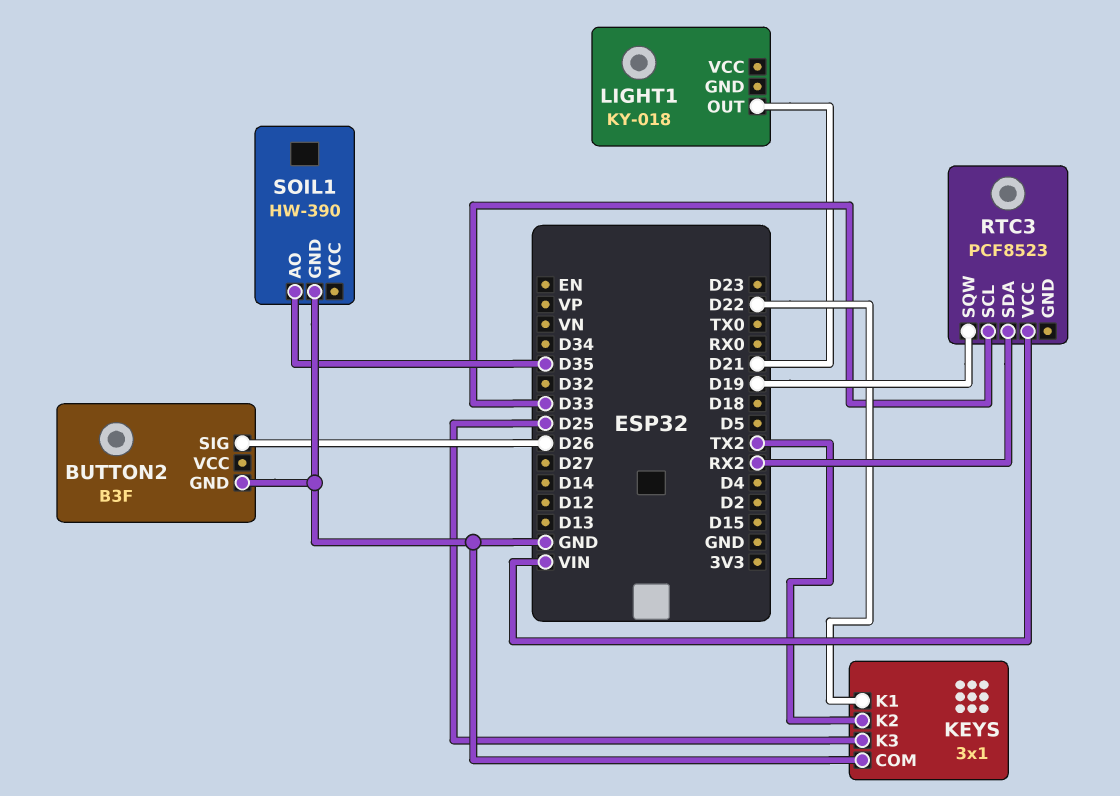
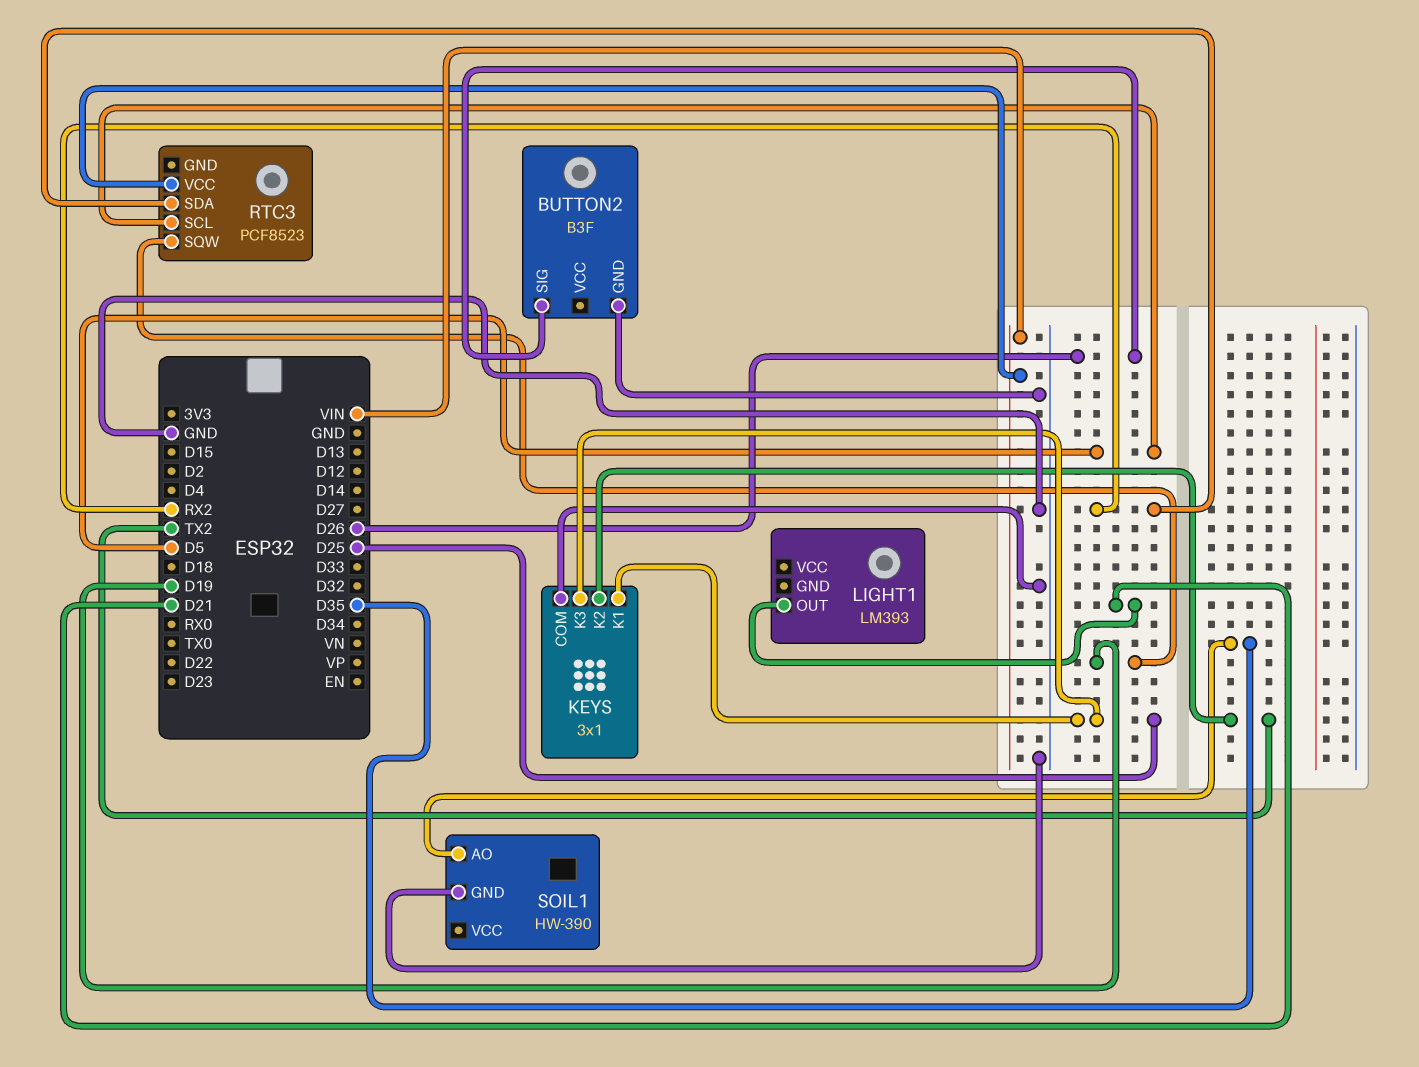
KEYS pin K1: D22 -> D25
LIGHT1: KY-018 -> LM393
RTC3 pin SCL: D33 -> D5

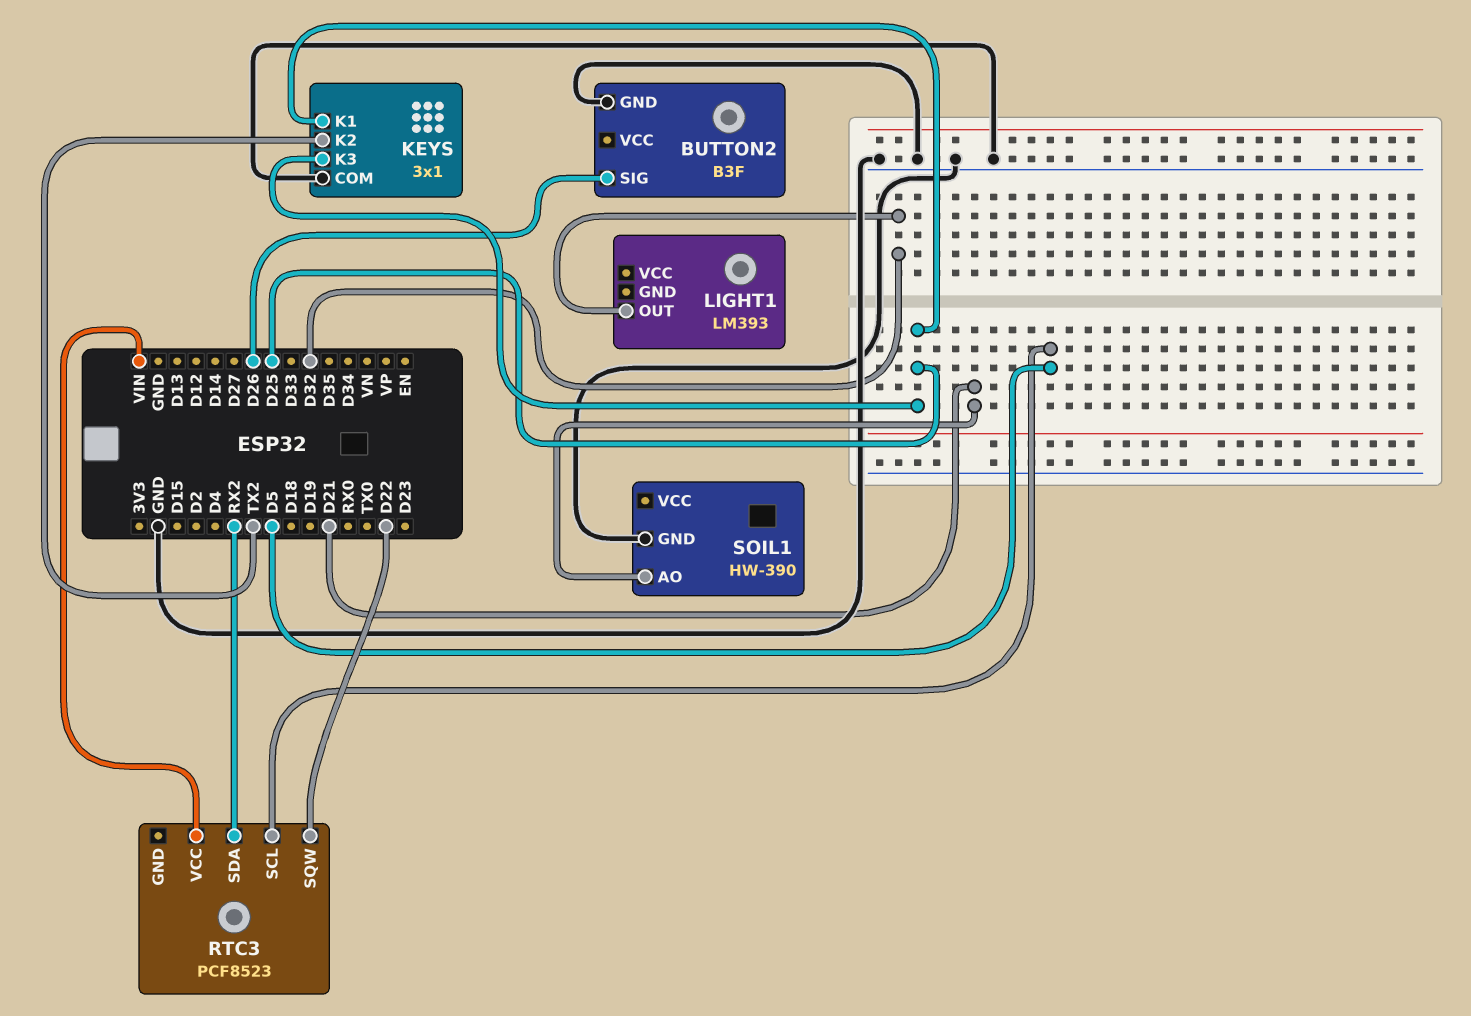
LIGHT1 pin OUT: D21 -> D32
RTC3 pin SQW: D19 -> D22
SOIL1 pin AO: D35 -> D21

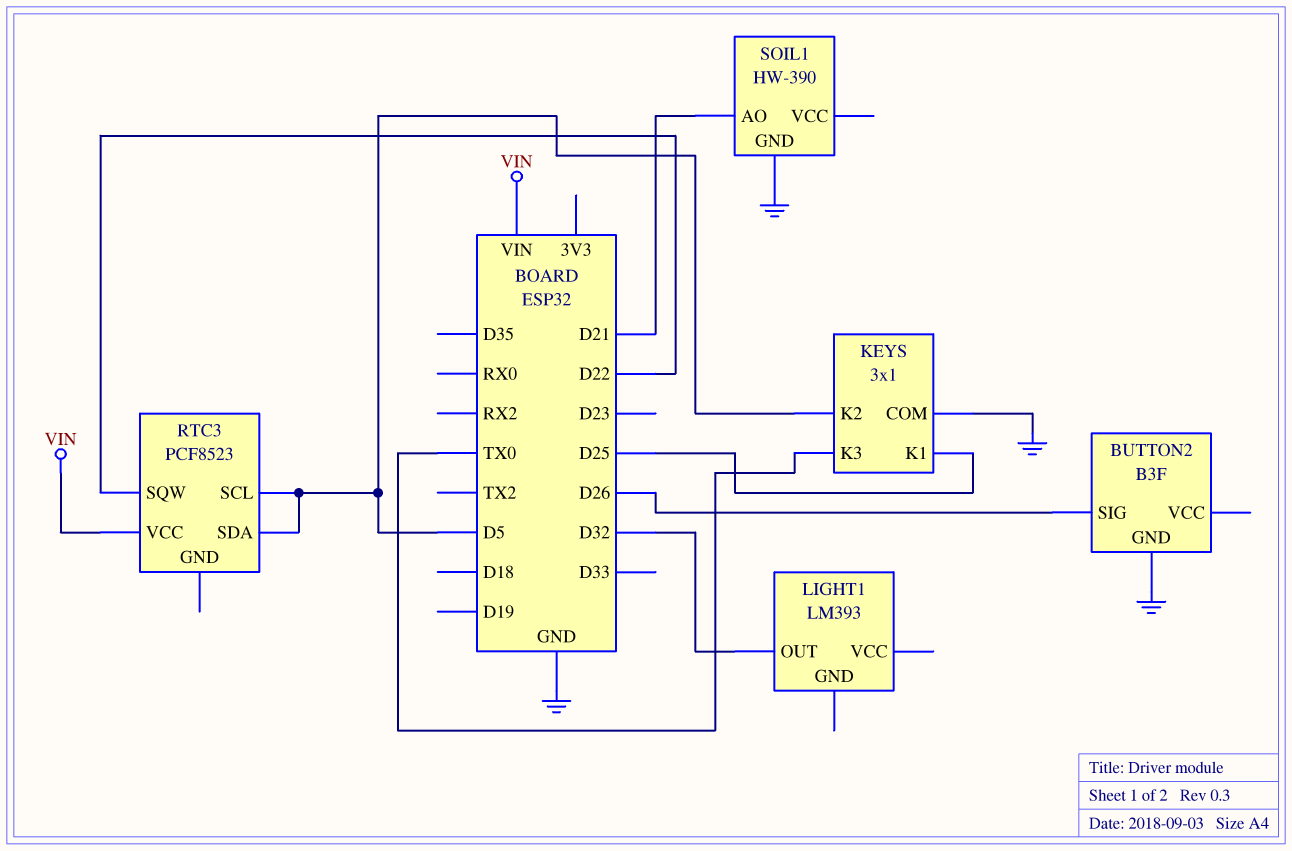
KEYS pin K2: TX2 -> D5
KEYS pin K3: D25 -> TX0
RTC3 pin SDA: RX2 -> D5

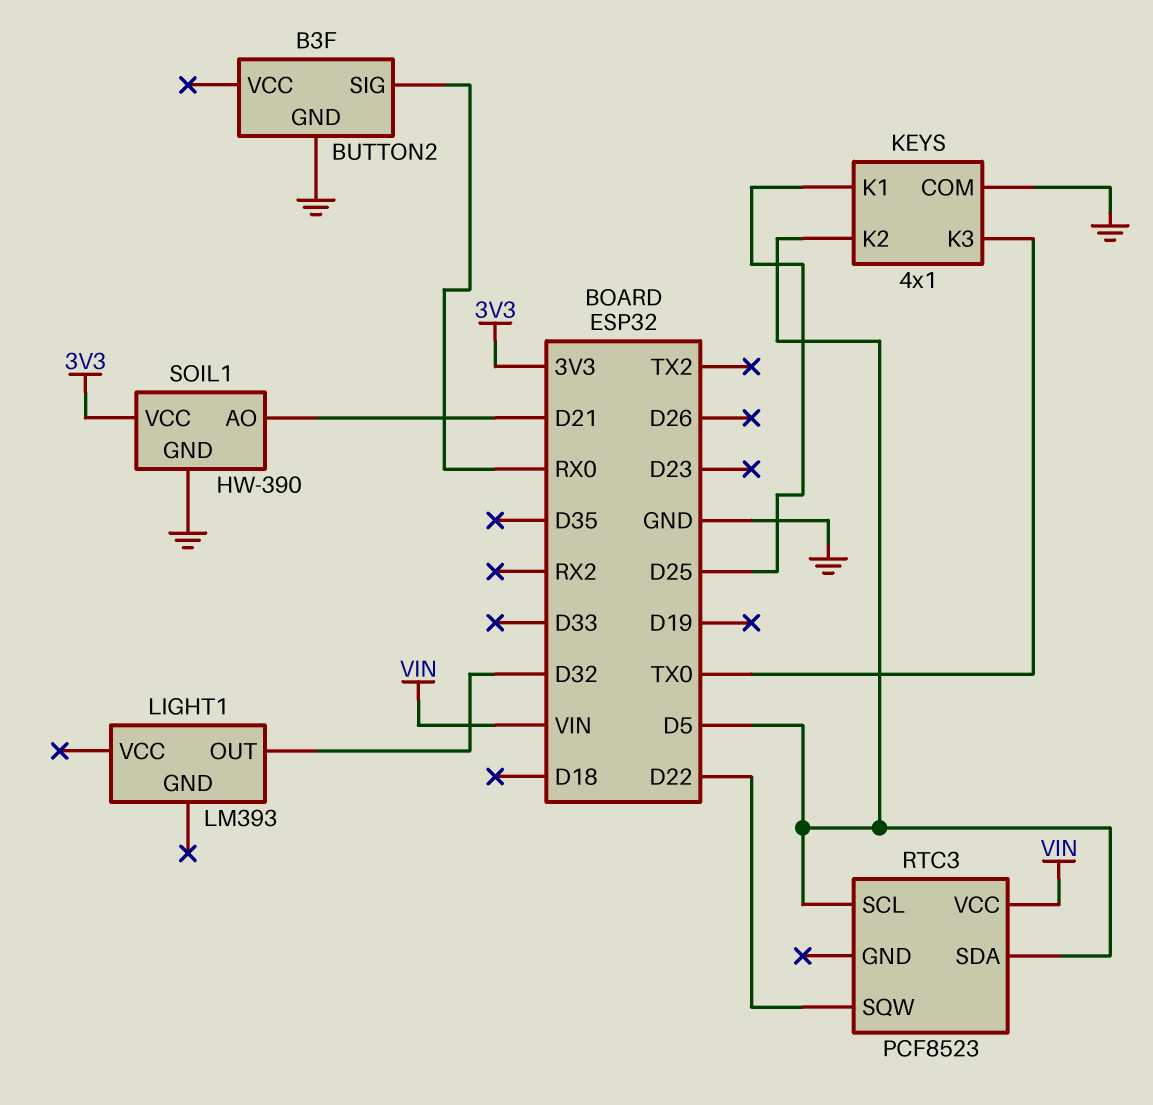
BUTTON2 pin SIG: D26 -> RX0
KEYS: 3x1 -> 4x1
SOIL1 pin VCC: none -> 3V3

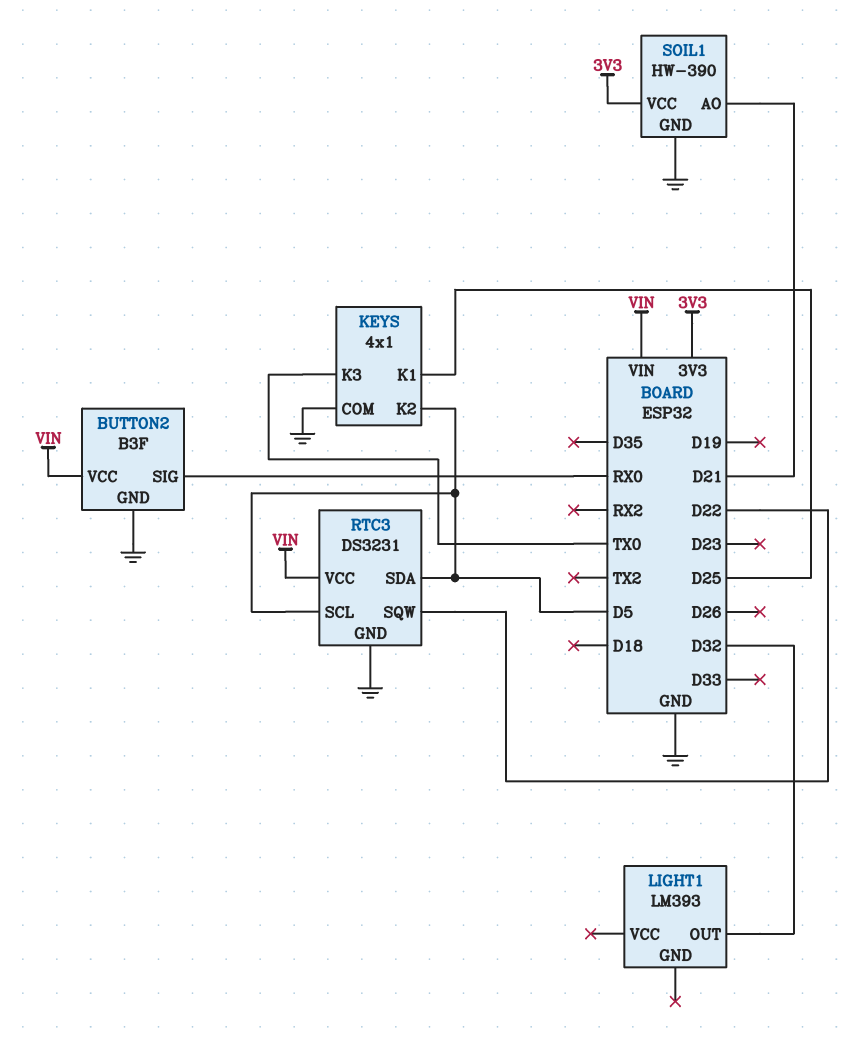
BUTTON2 pin VCC: none -> VIN
RTC3: PCF8523 -> DS3231
RTC3 pin GND: none -> GND

